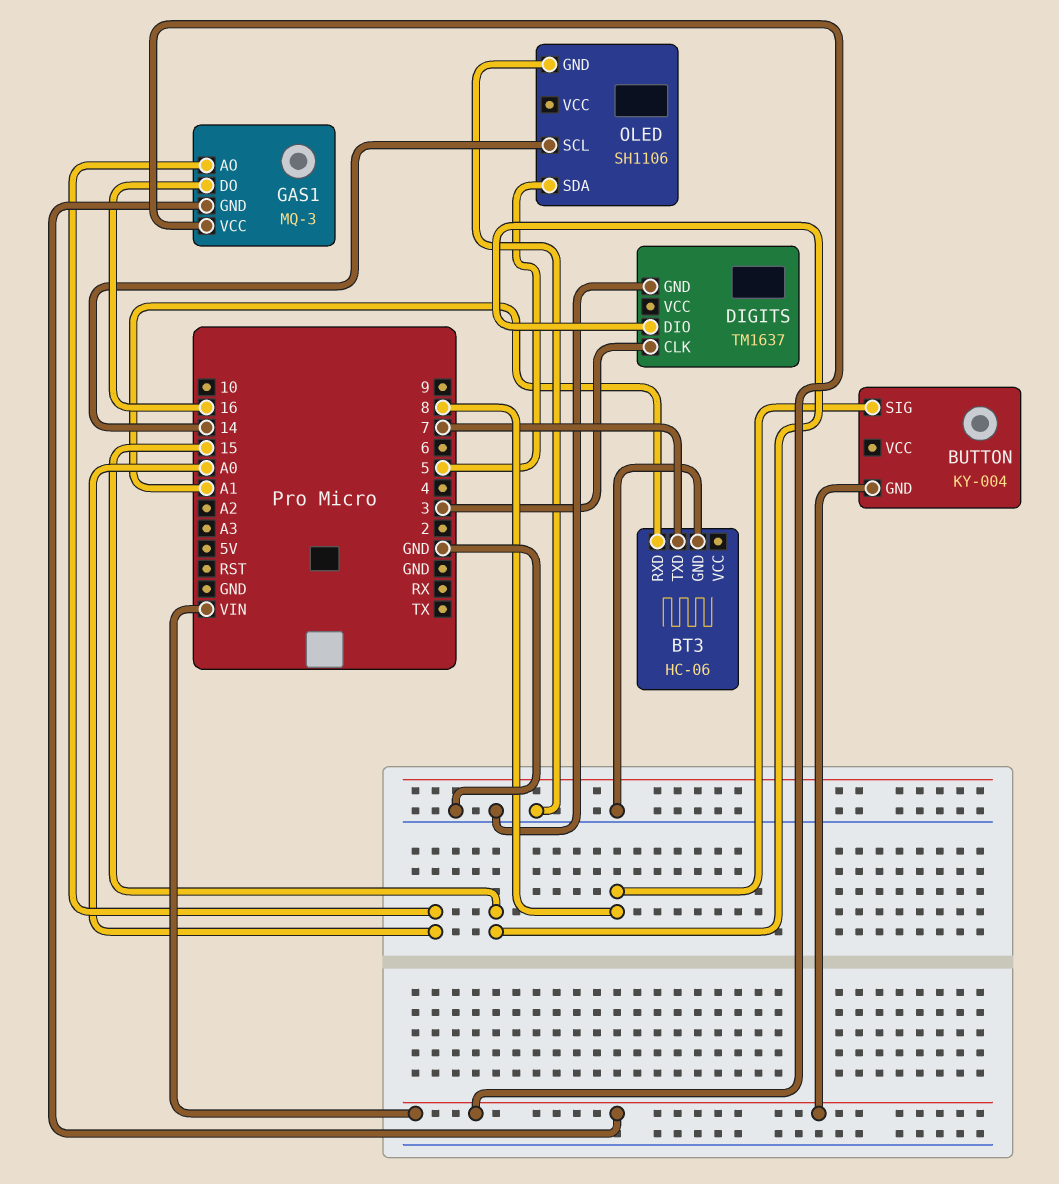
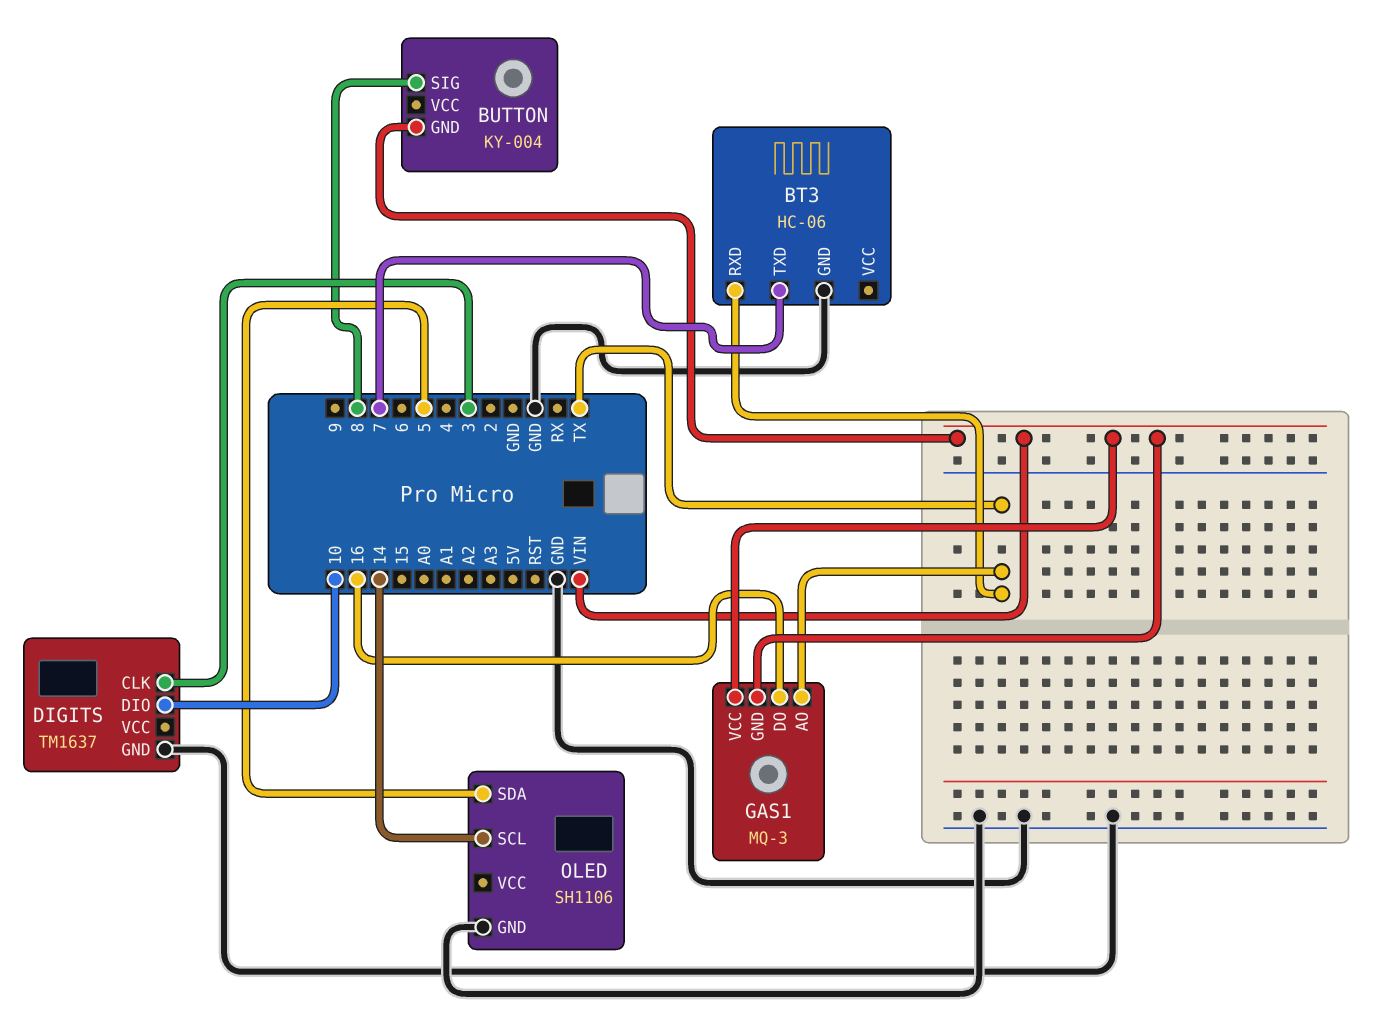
BT3 pin RXD: A1 -> TX
DIGITS pin DIO: 15 -> 10
GAS1 pin AO: A0 -> TX

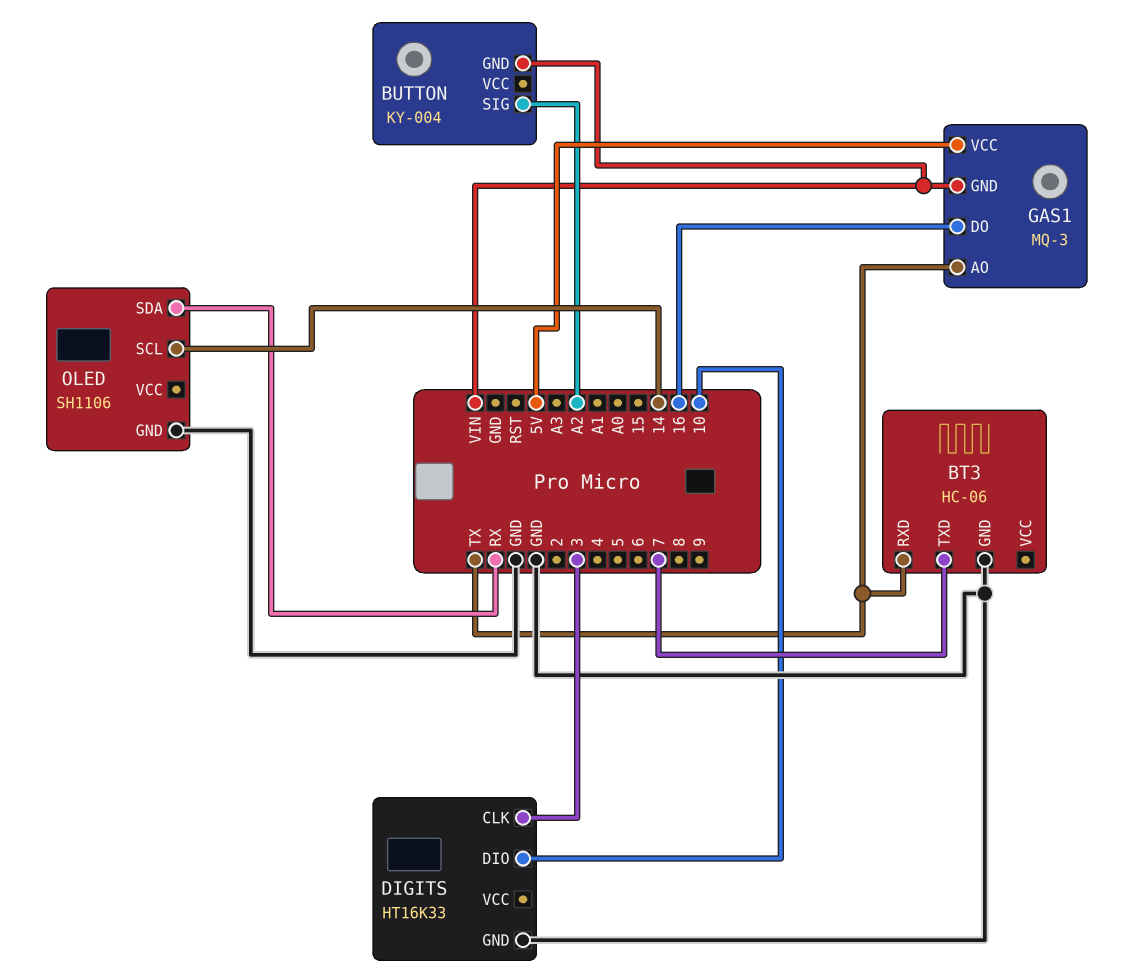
BUTTON pin SIG: 8 -> A2
DIGITS: TM1637 -> HT16K33
GAS1 pin VCC: VIN -> 5V
OLED pin SDA: 5 -> RX

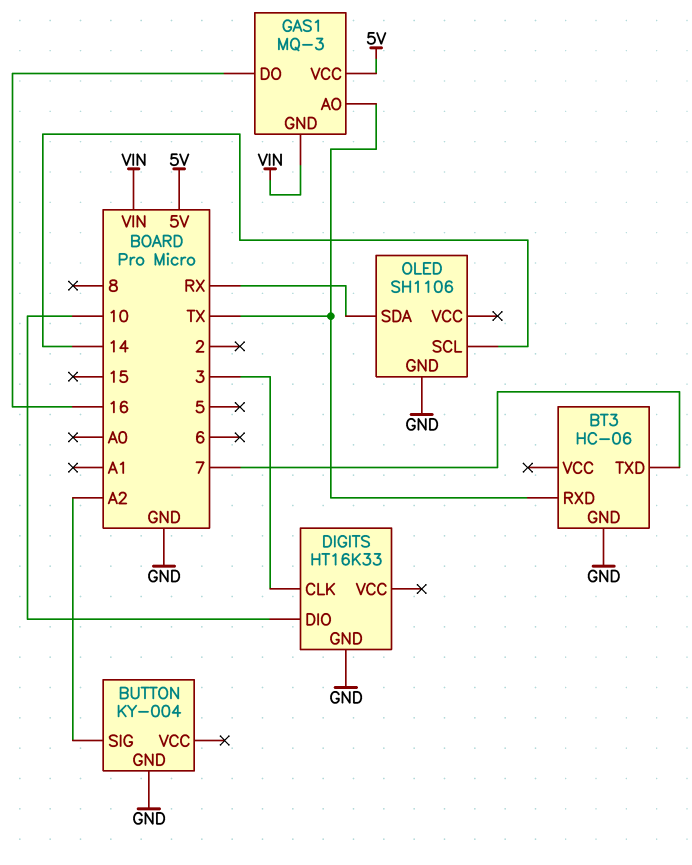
BUTTON pin GND: VIN -> GND

